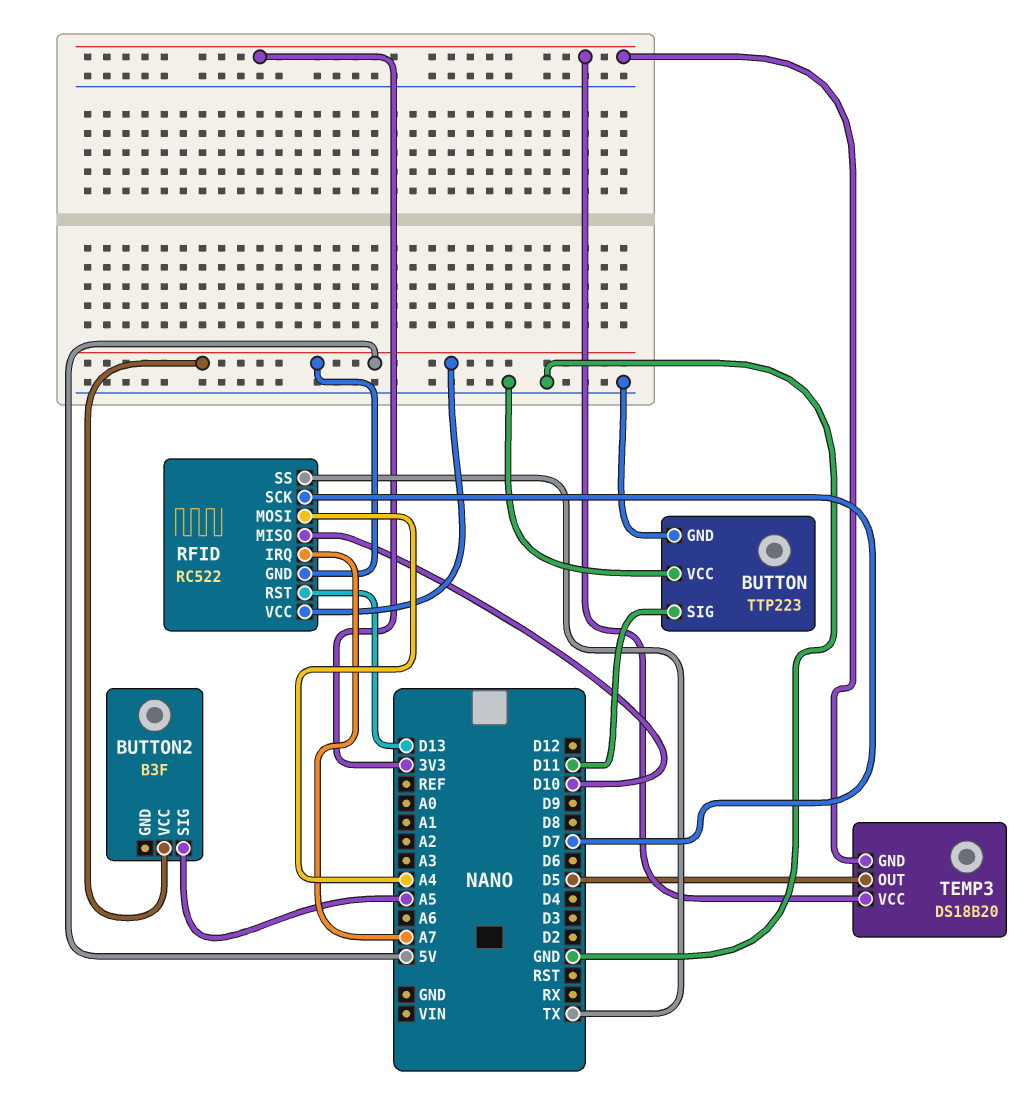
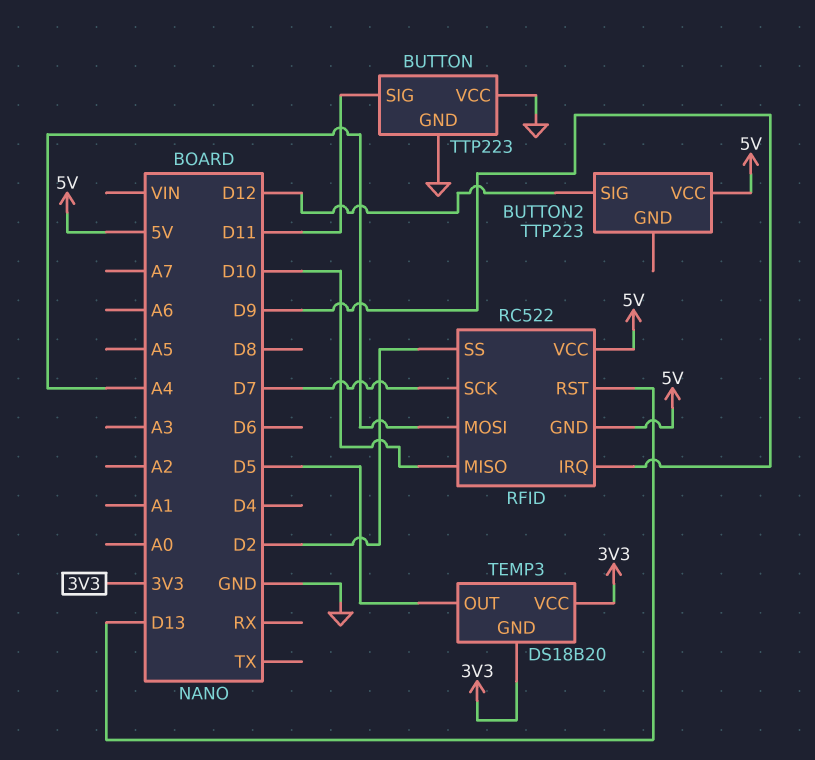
BUTTON2: B3F -> TTP223
BUTTON2 pin SIG: A5 -> D12
RFID pin IRQ: A7 -> D9
RFID pin SS: TX -> D2

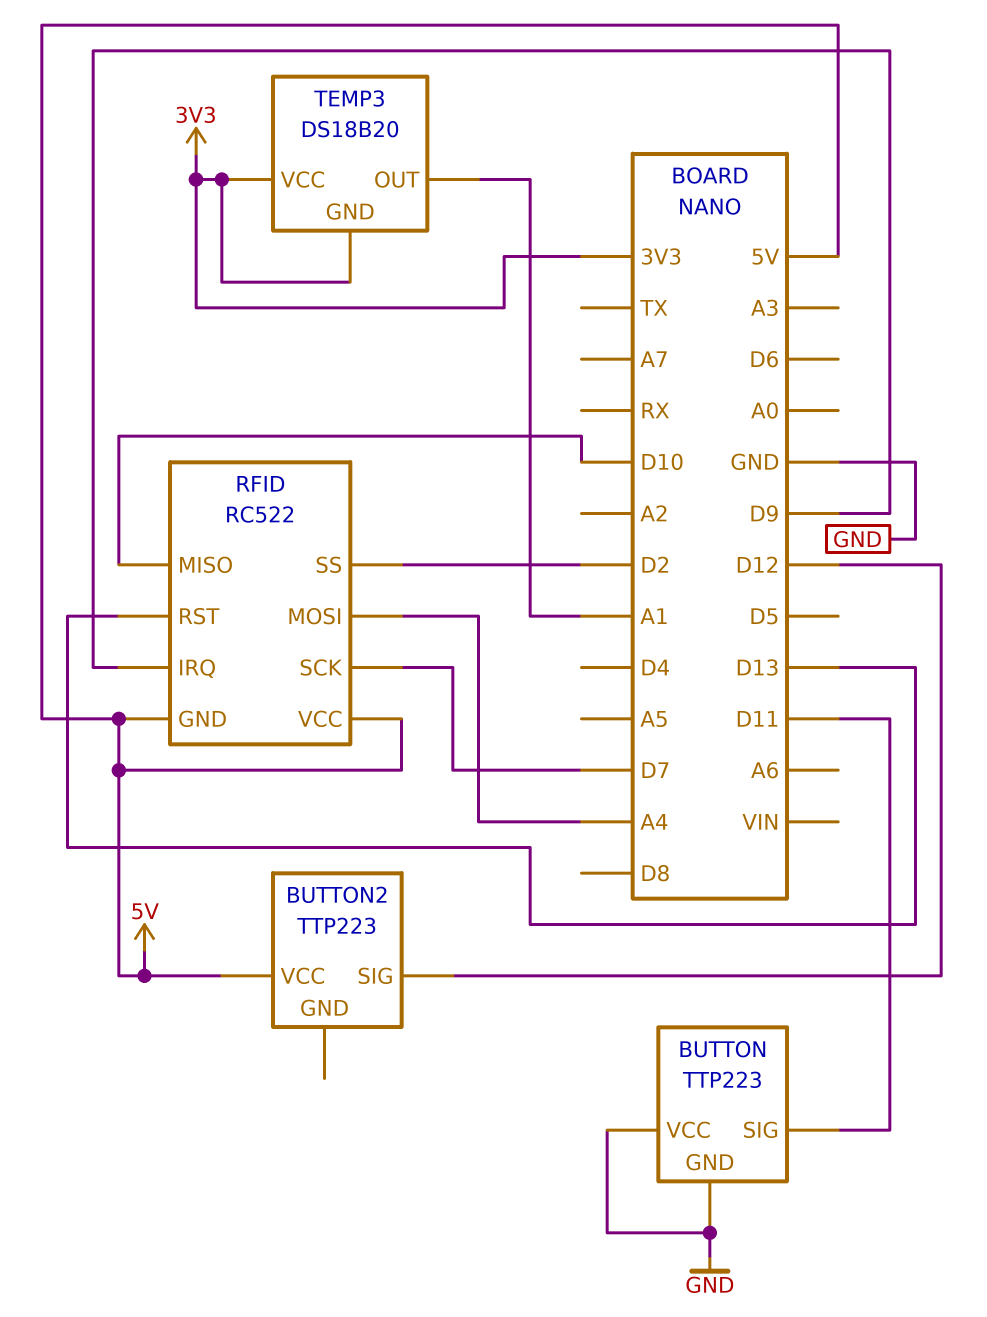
TEMP3 pin OUT: D5 -> A1

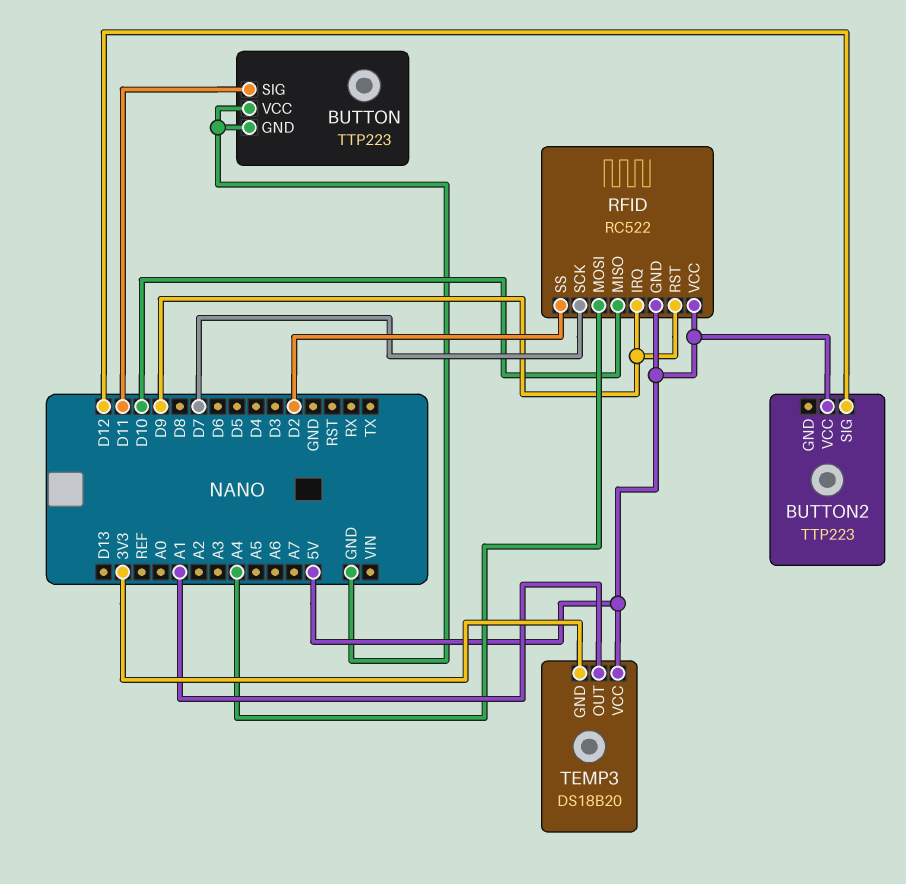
RFID pin RST: D13 -> D9
TEMP3 pin VCC: 3V3 -> 5V

